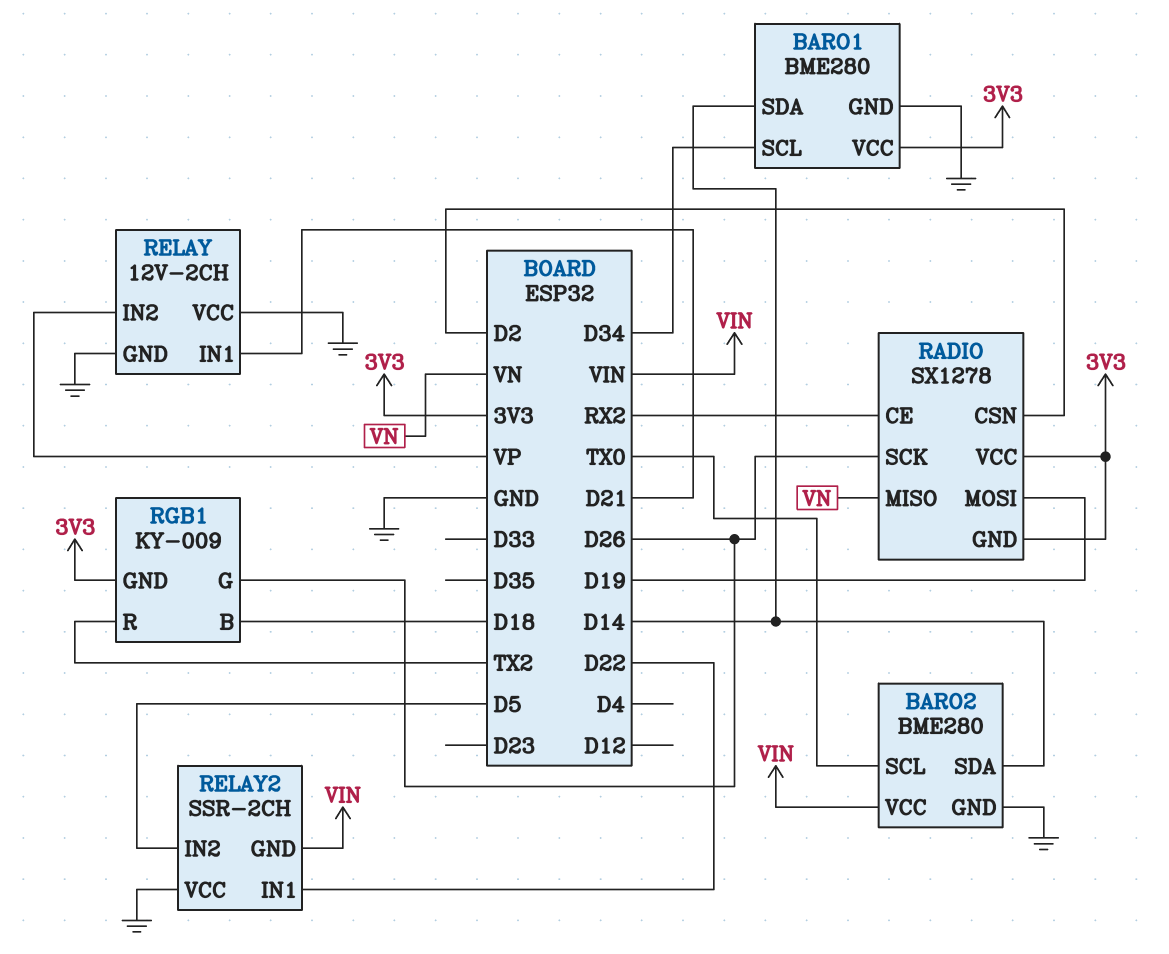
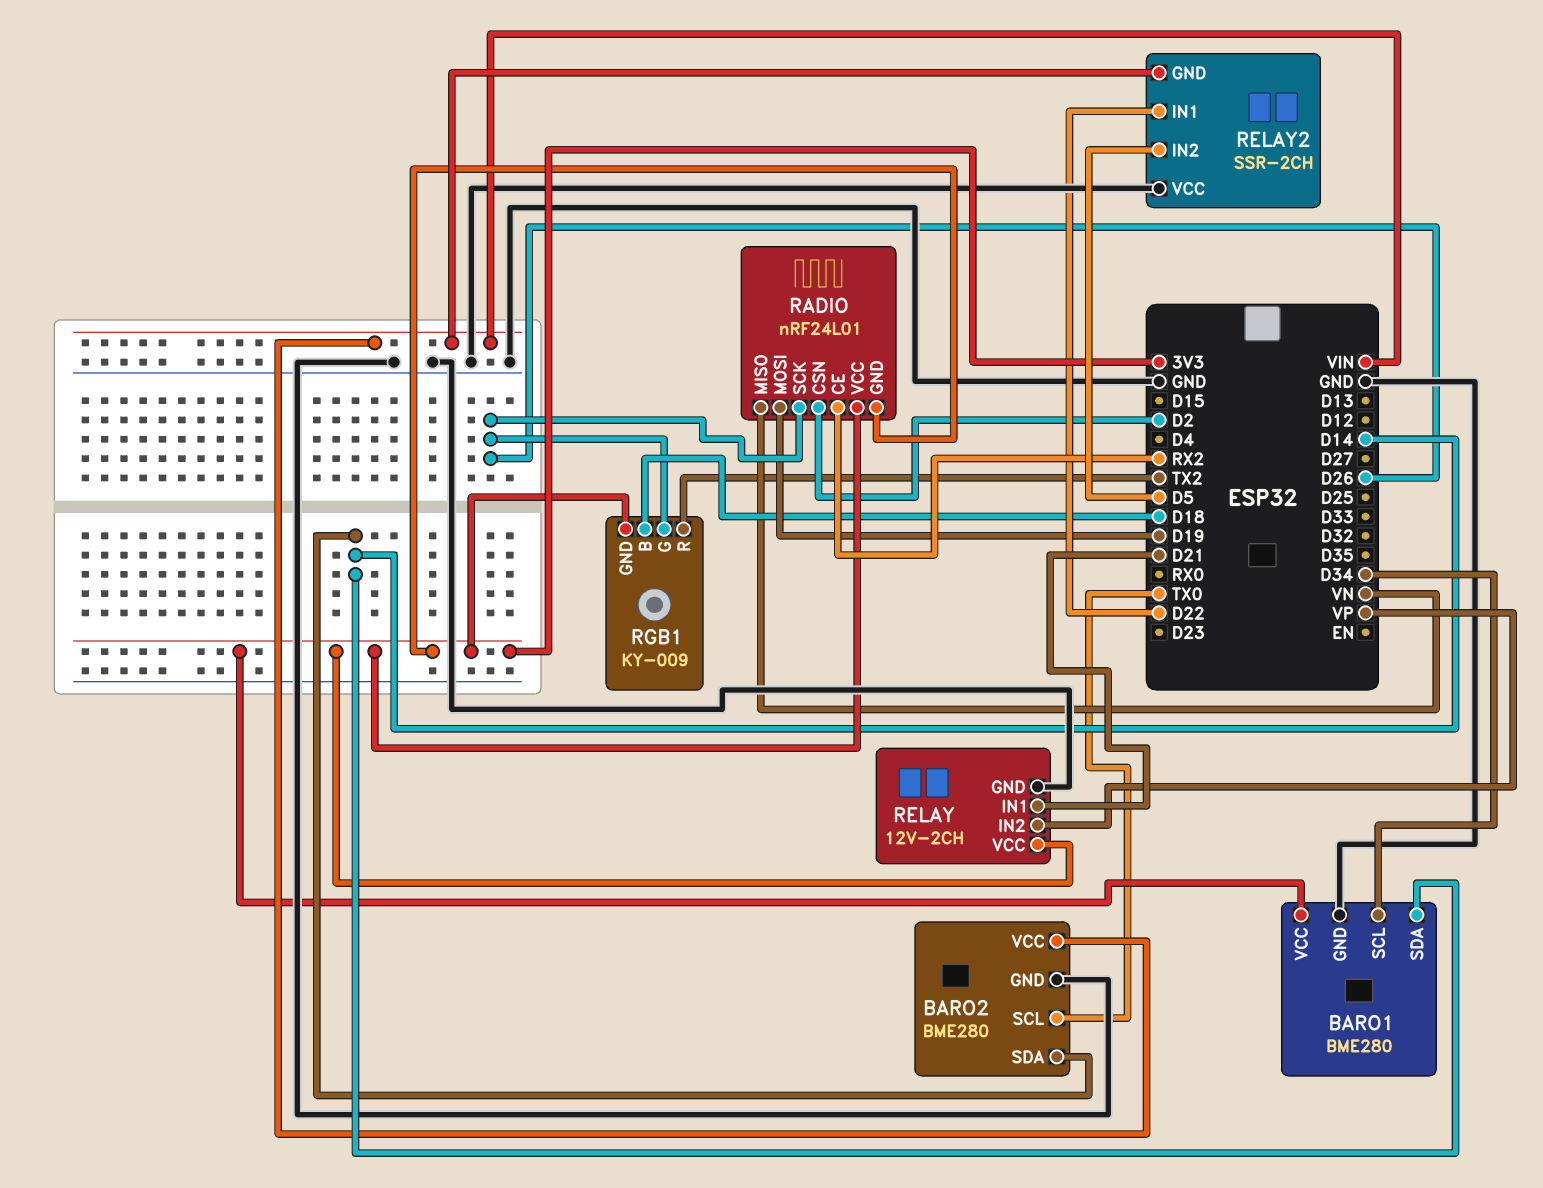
RADIO: SX1278 -> nRF24L01
RELAY pin VCC: GND -> 3V3

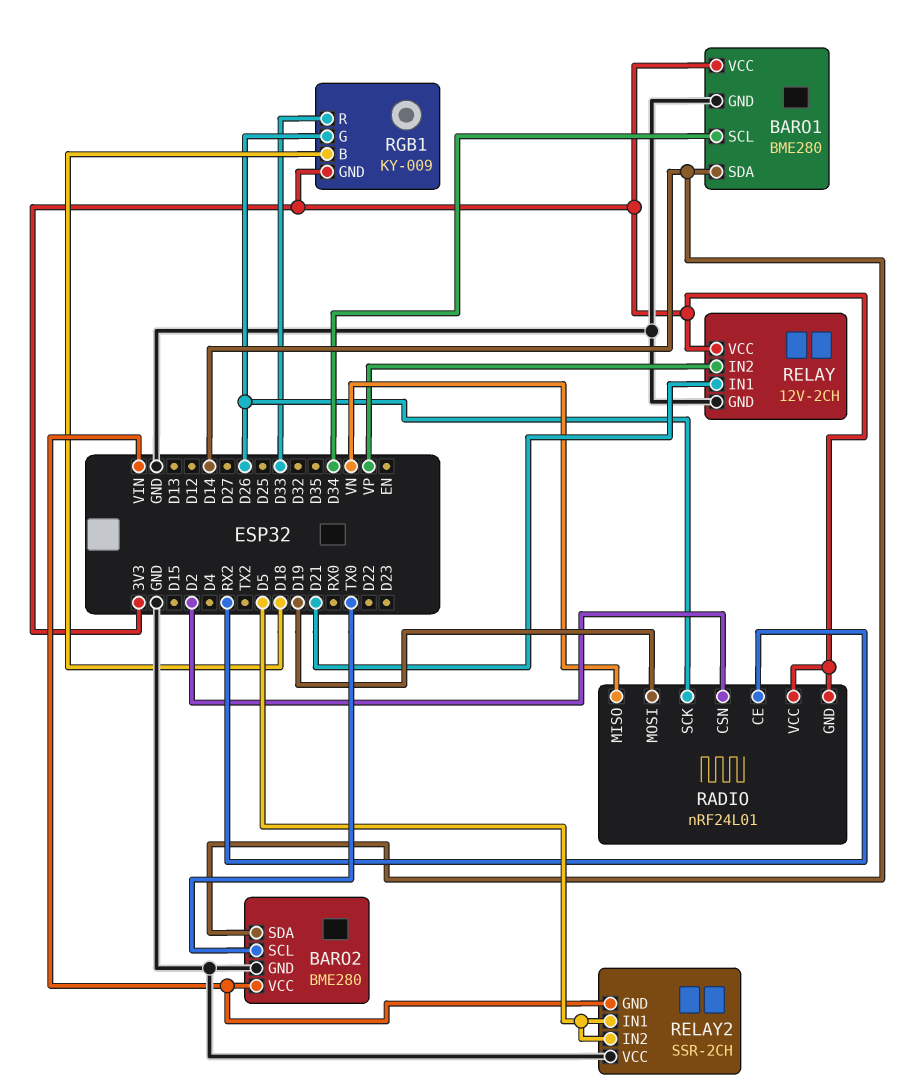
RELAY2 pin IN1: D22 -> D5
RGB1 pin R: TX2 -> D33

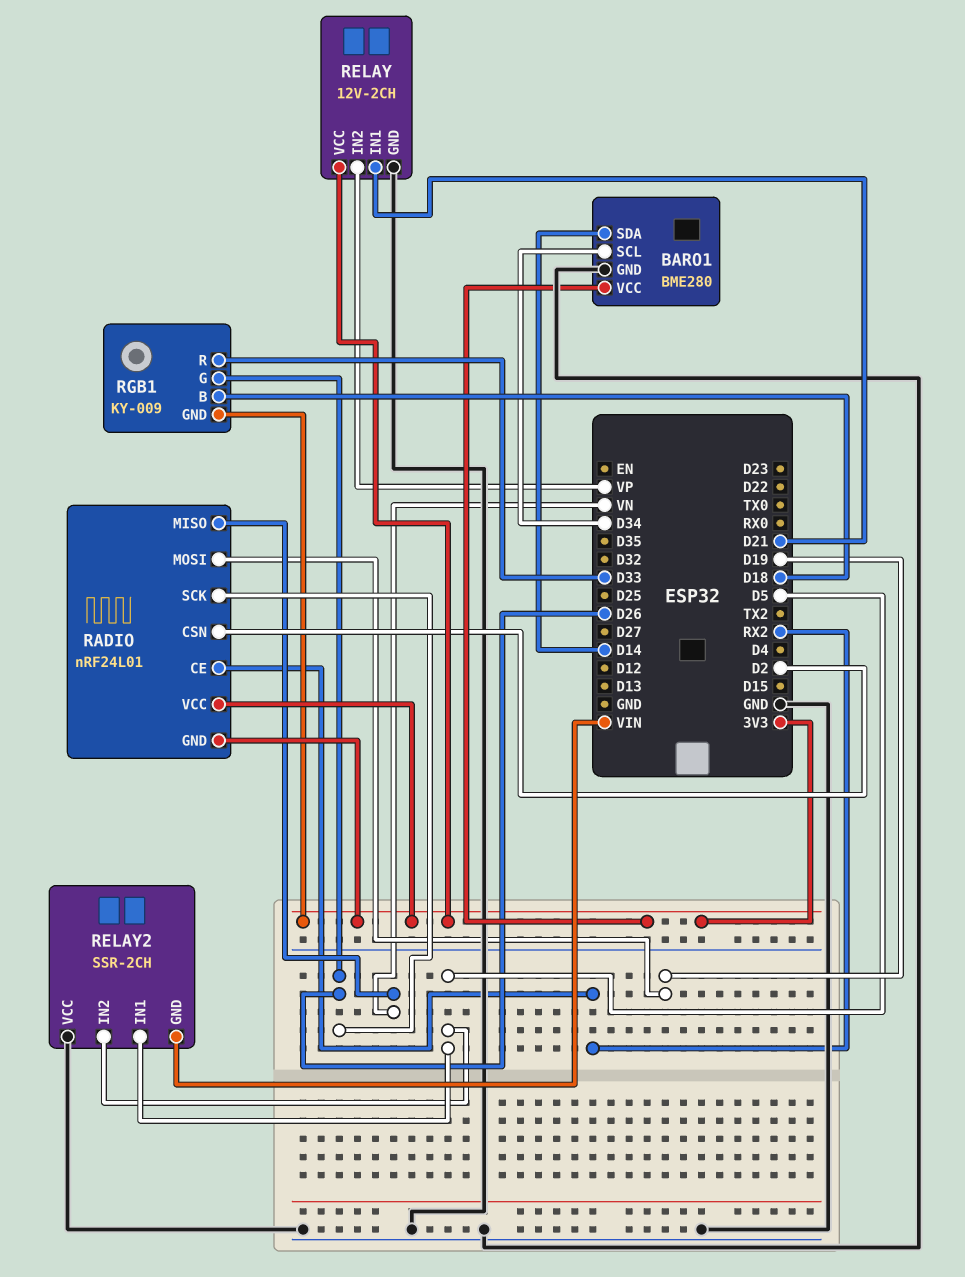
BARO2: BME280 -> none
BARO2 pin GND: GND -> none
BARO2 pin SCL: TX0 -> none
BARO2 pin SDA: D14 -> none
BARO2 pin VCC: VIN -> none

